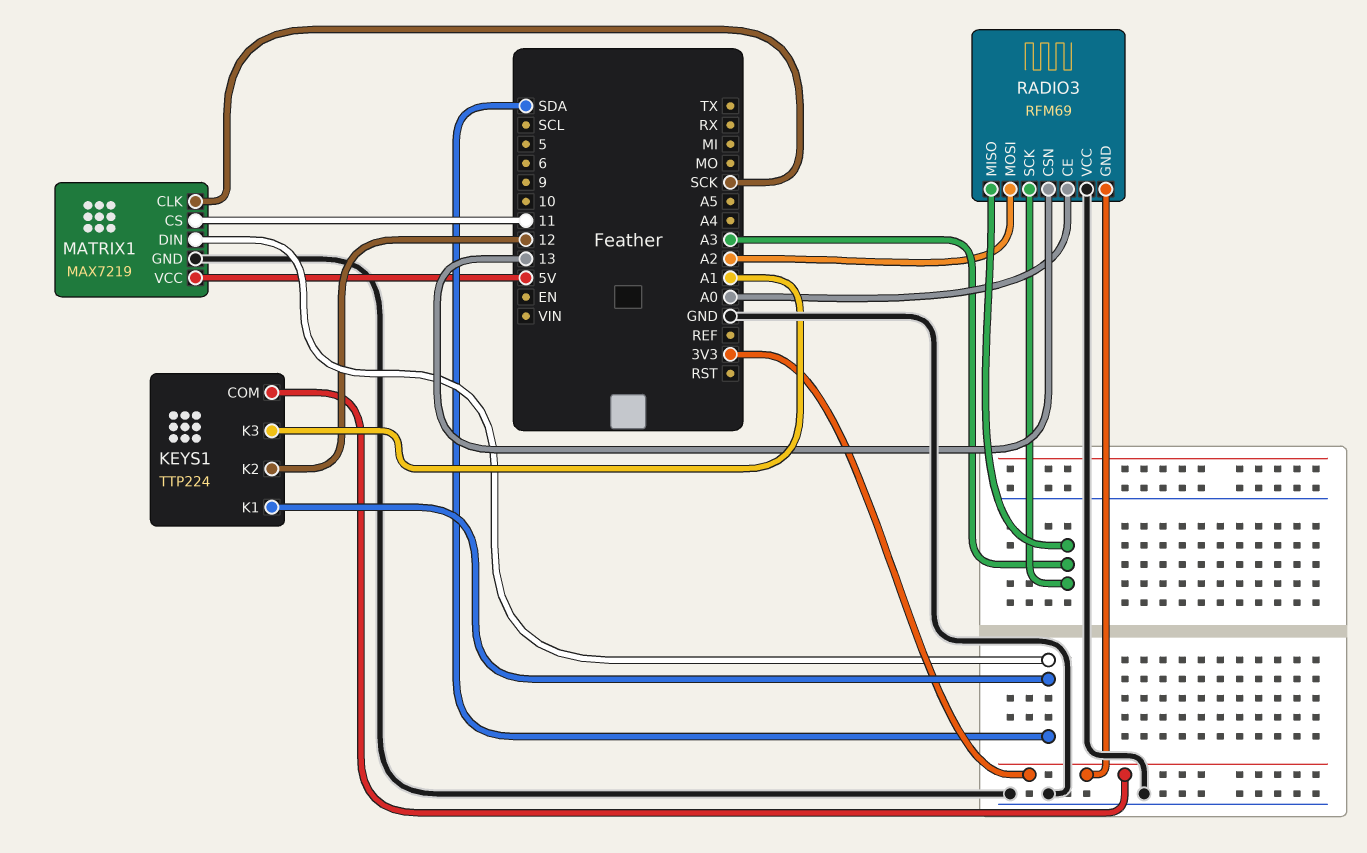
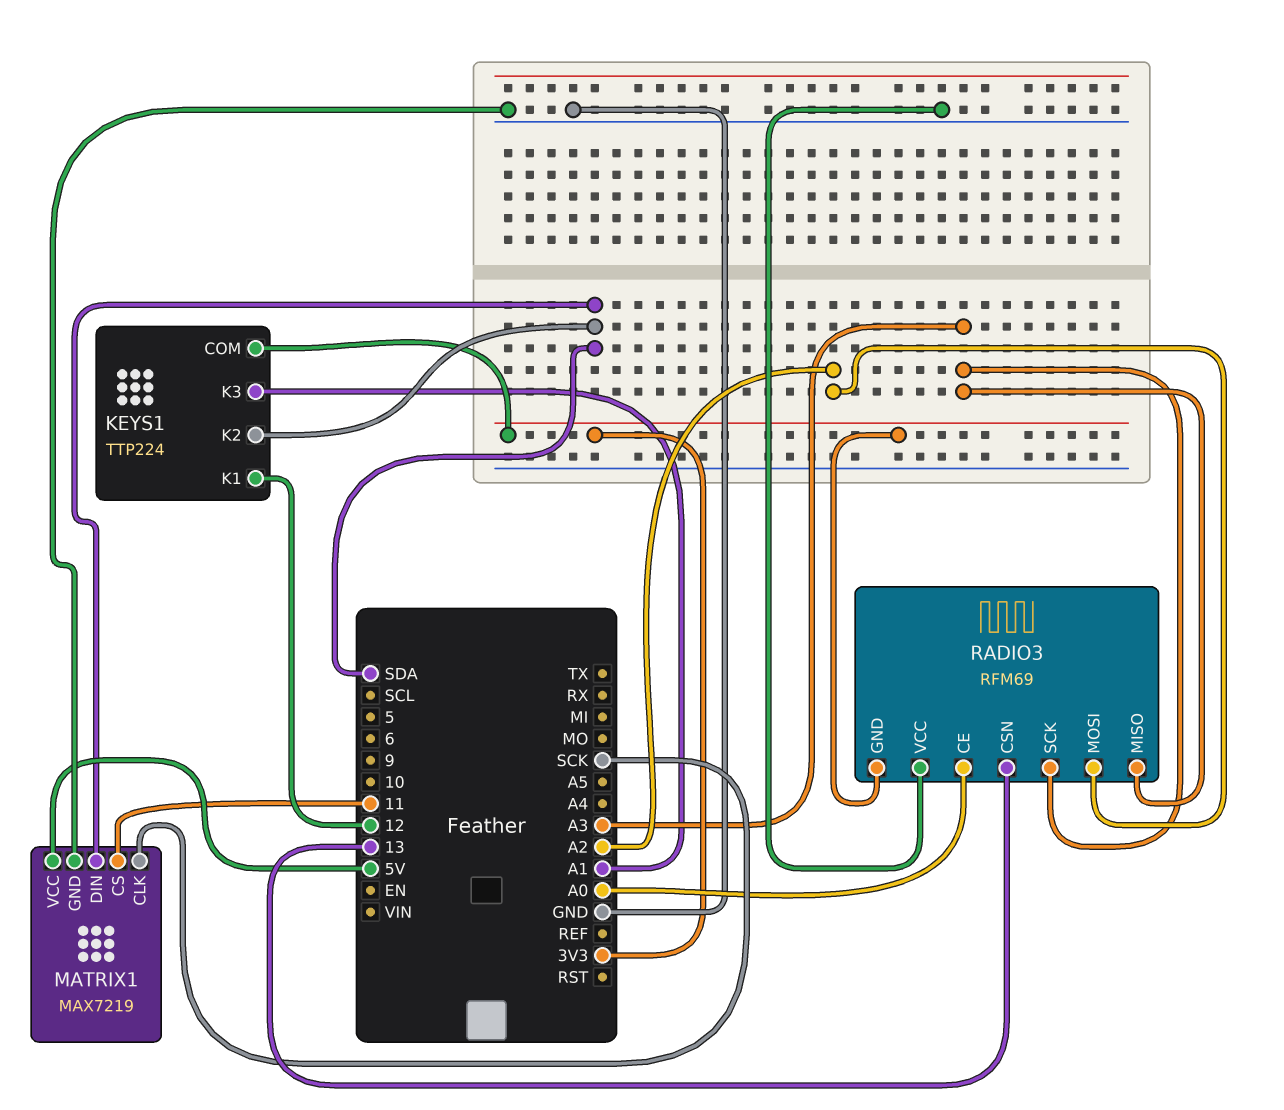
KEYS1 pin K1: SDA -> 12
KEYS1 pin K2: 12 -> SDA

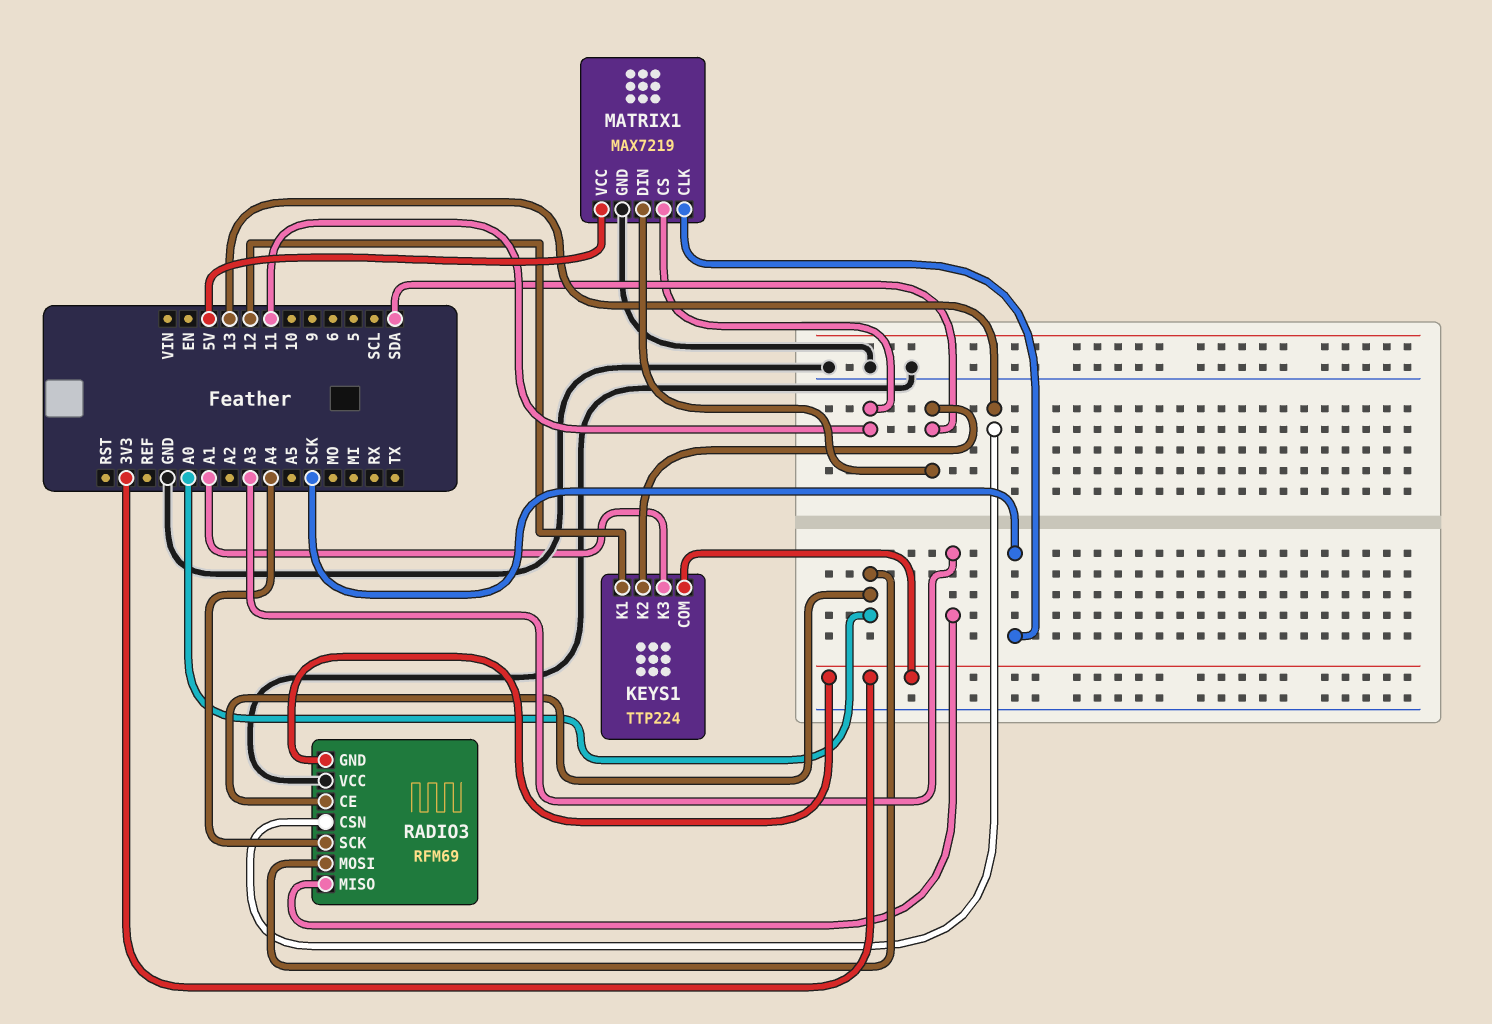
RADIO3 pin MOSI: A2 -> A0
RADIO3 pin SCK: A3 -> A4

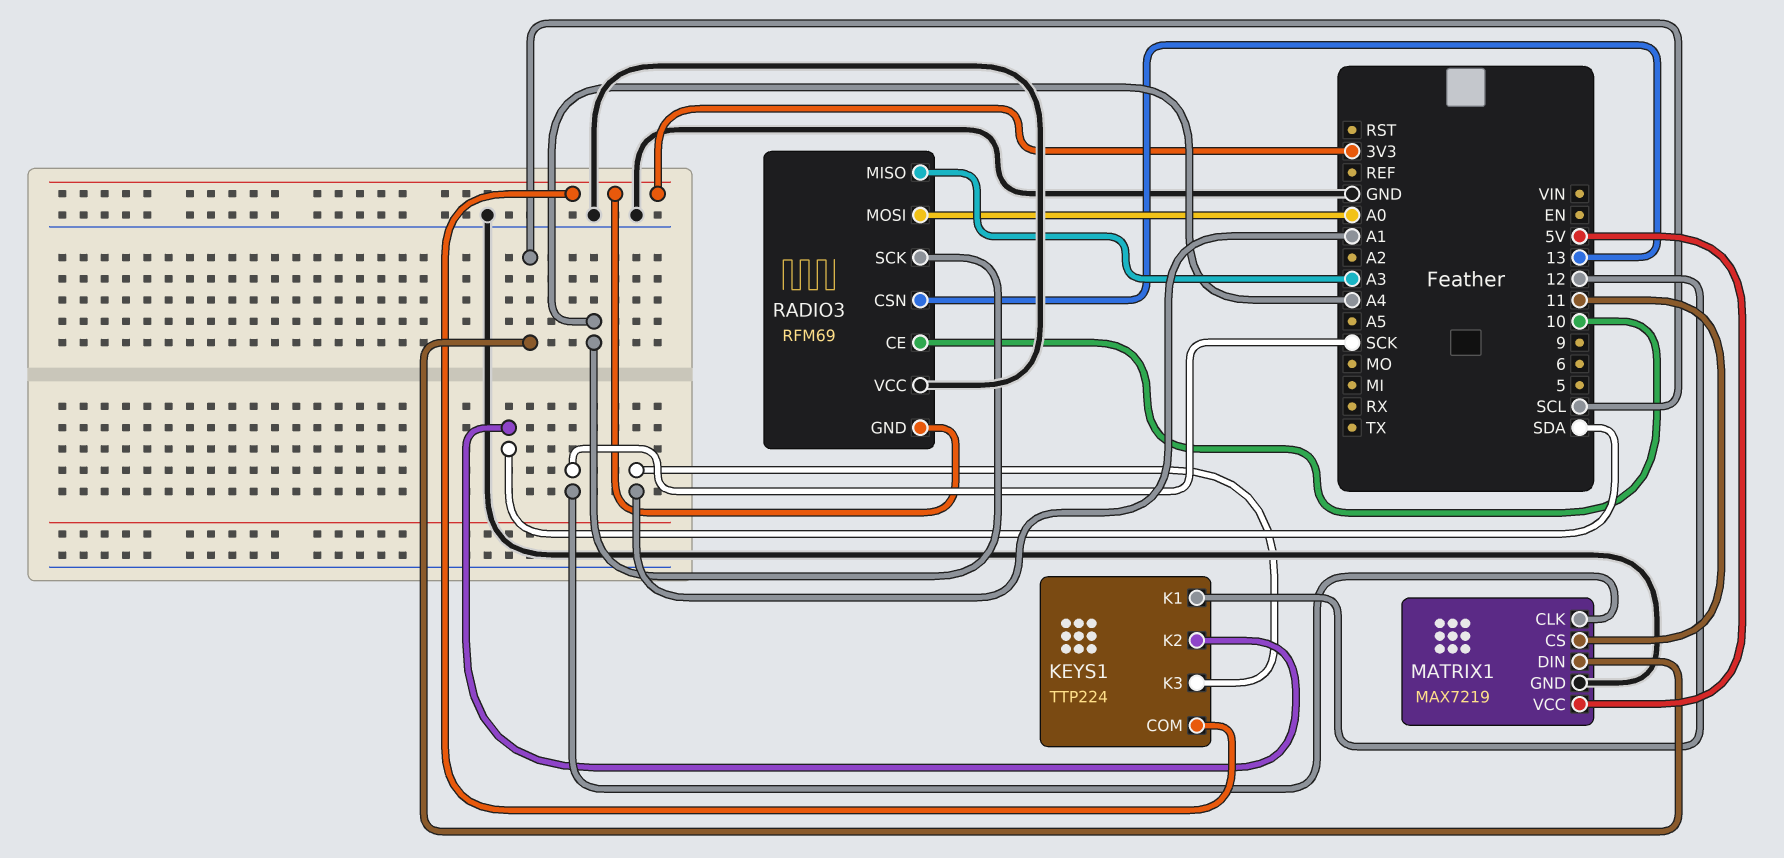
MATRIX1 pin DIN: SDA -> SCL
RADIO3 pin CE: A0 -> 10

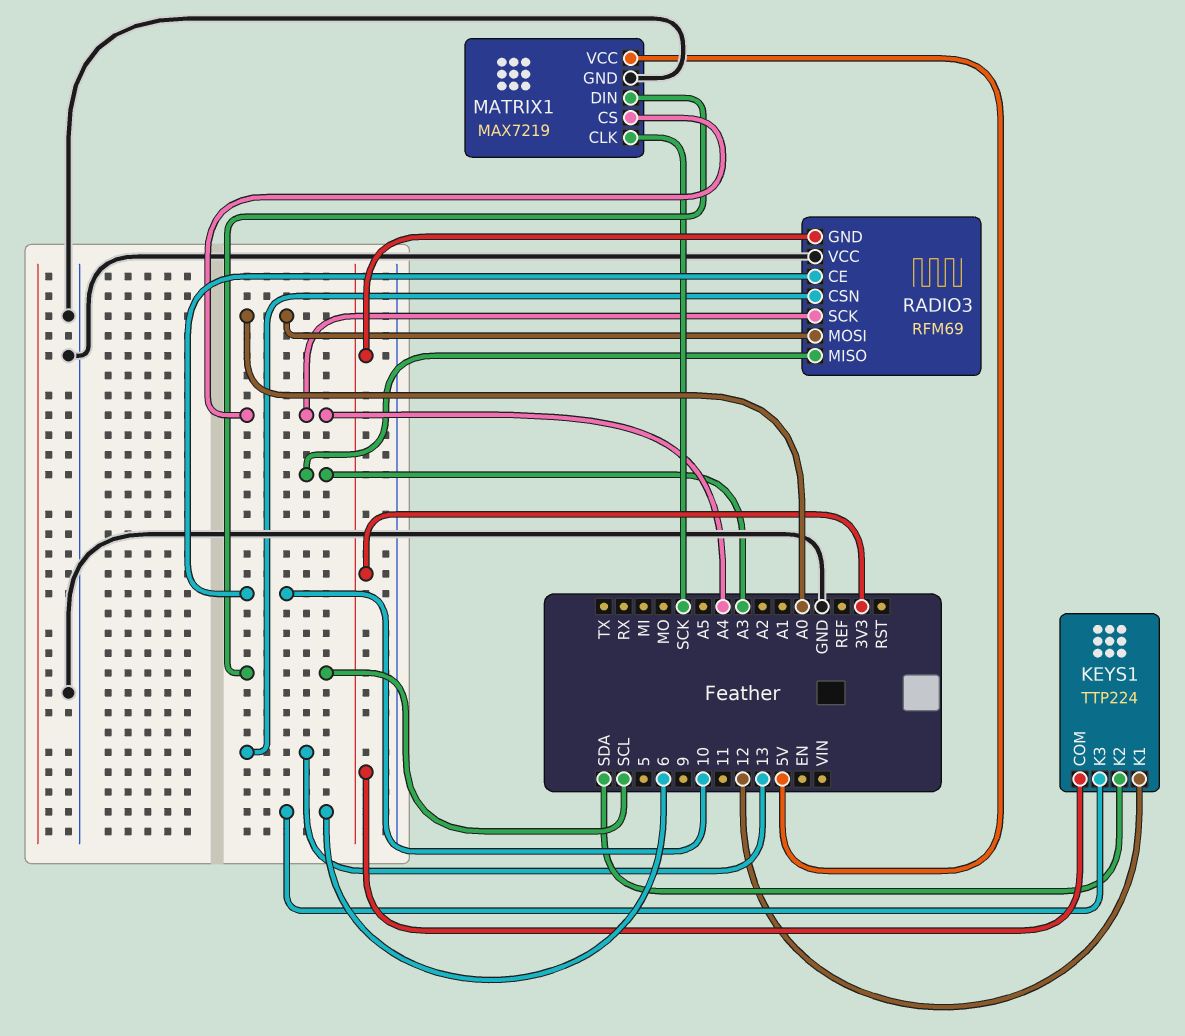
KEYS1 pin K3: A1 -> 6
MATRIX1 pin CS: 11 -> A4

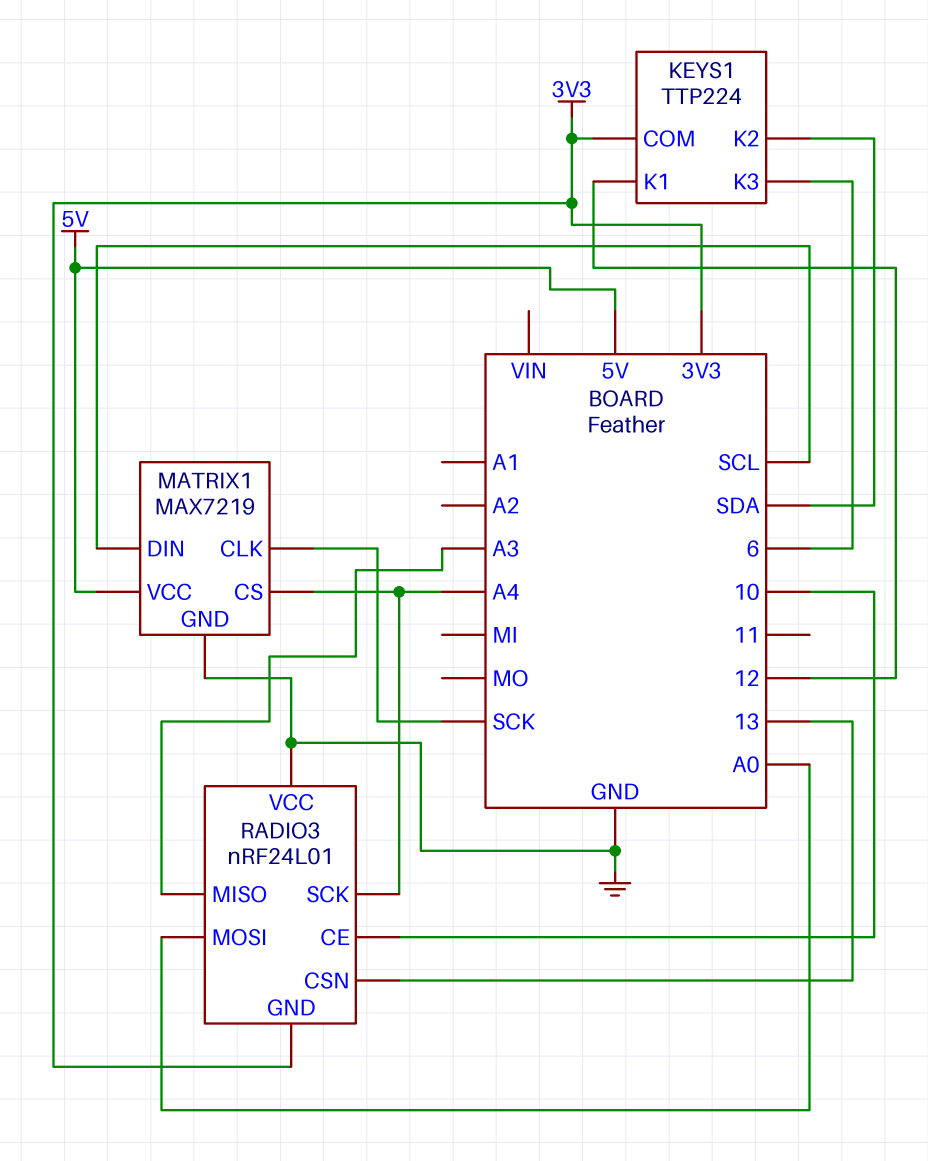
RADIO3: RFM69 -> nRF24L01

